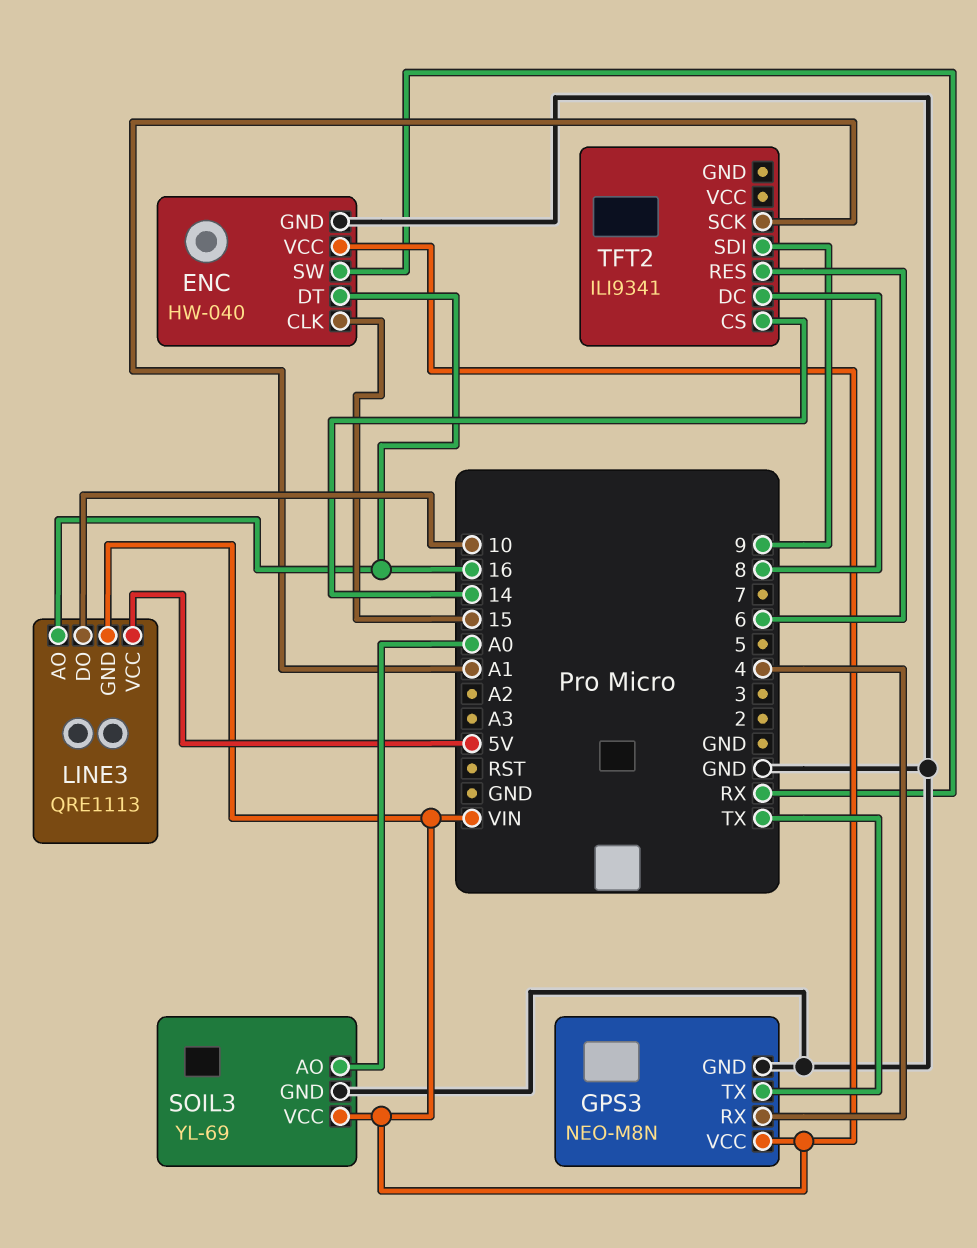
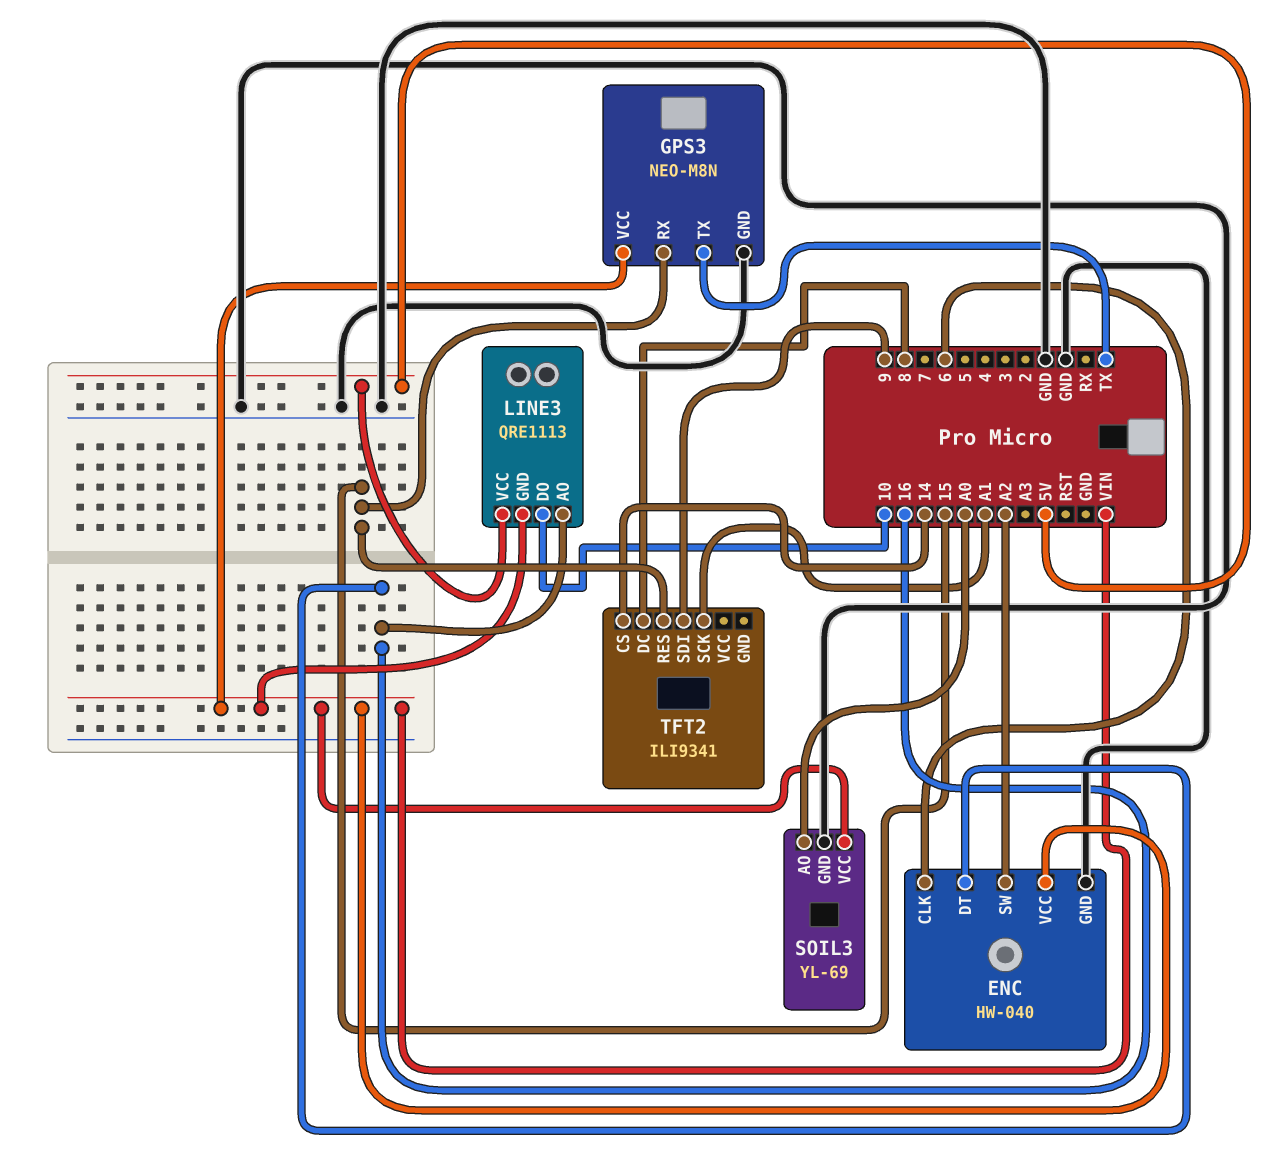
ENC pin CLK: 15 -> 6
ENC pin SW: RX -> A2
GPS3 pin RX: 4 -> 15
TFT2 pin RES: 6 -> 15

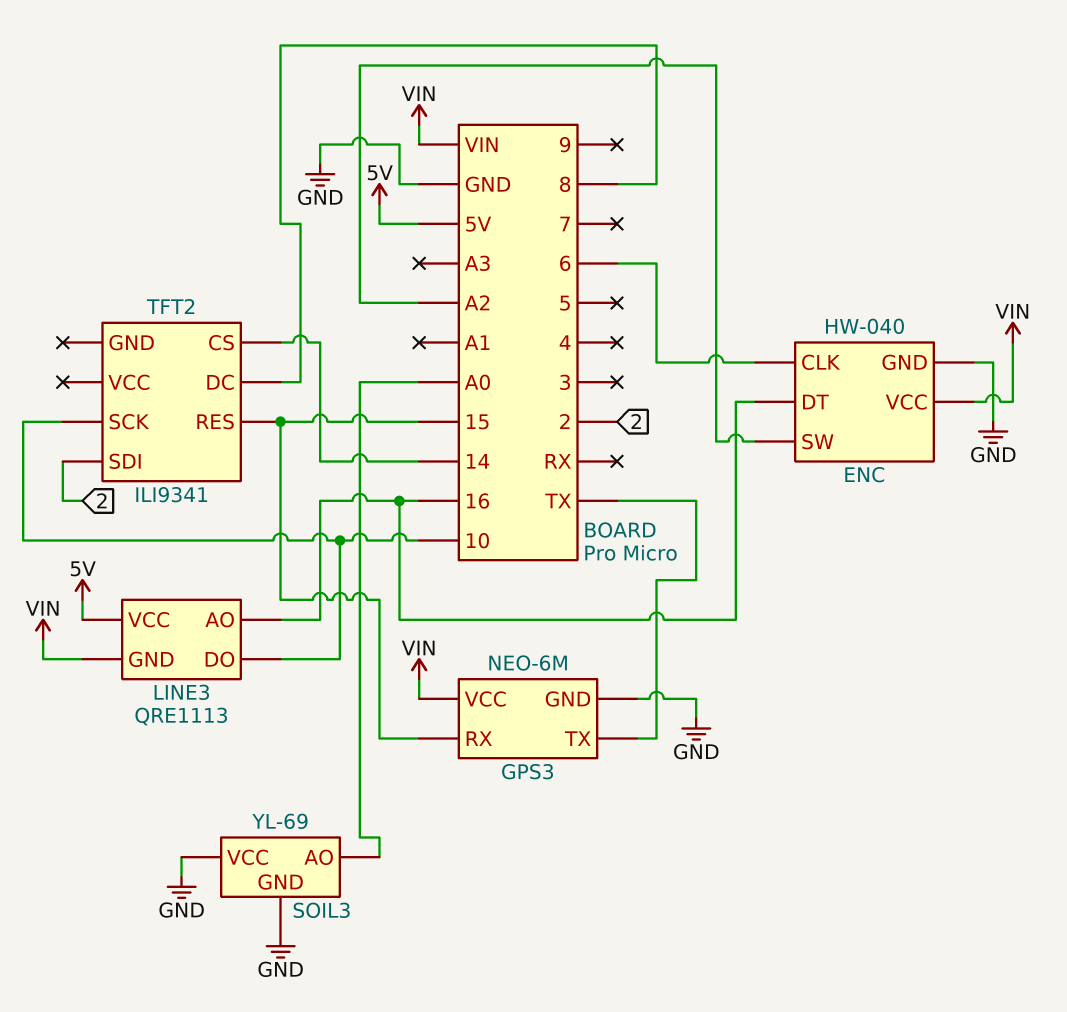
GPS3: NEO-M8N -> NEO-6M
SOIL3 pin VCC: VIN -> GND
TFT2 pin SCK: A1 -> 10
TFT2 pin SDI: 9 -> 2

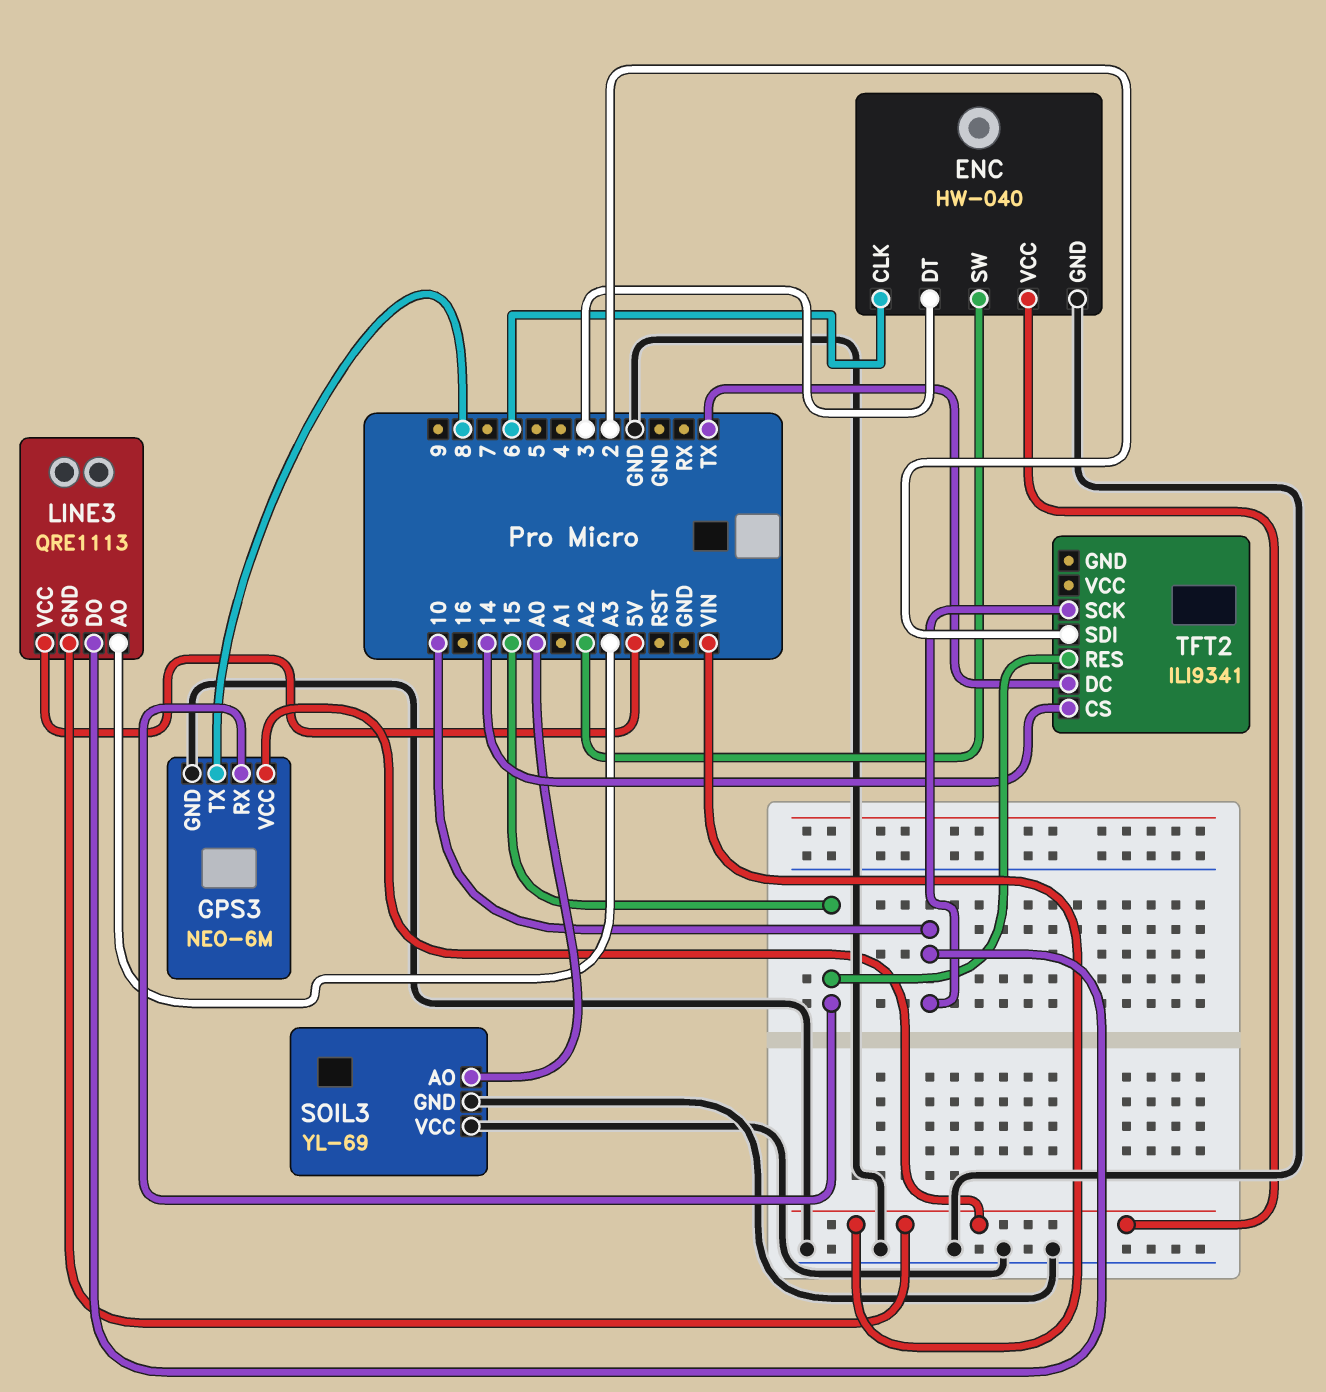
ENC pin DT: 16 -> 3
GPS3 pin TX: TX -> 8
LINE3 pin AO: 16 -> A3
TFT2 pin DC: 8 -> TX

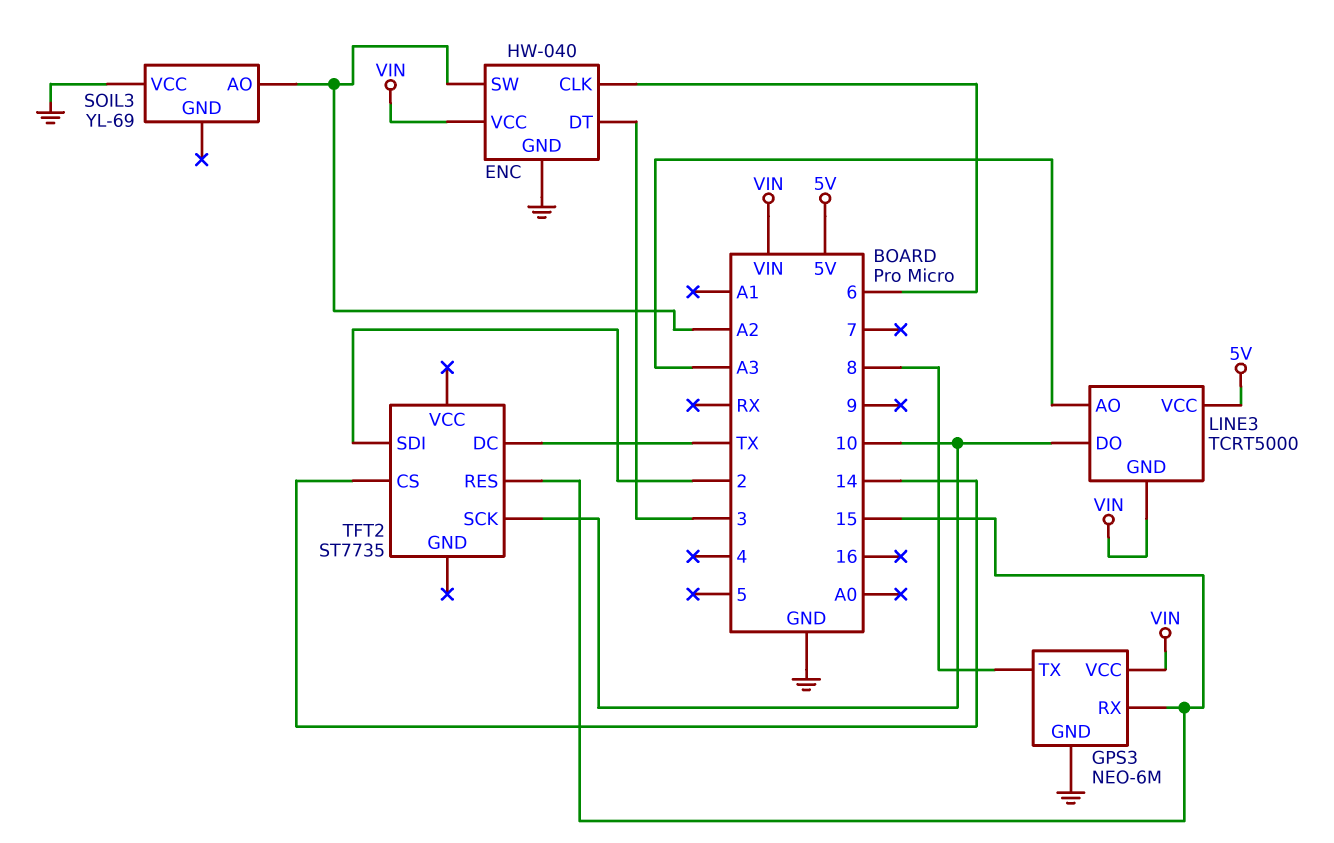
LINE3: QRE1113 -> TCRT5000
SOIL3 pin AO: A0 -> A2
SOIL3 pin GND: GND -> none
TFT2: ILI9341 -> ST7735

